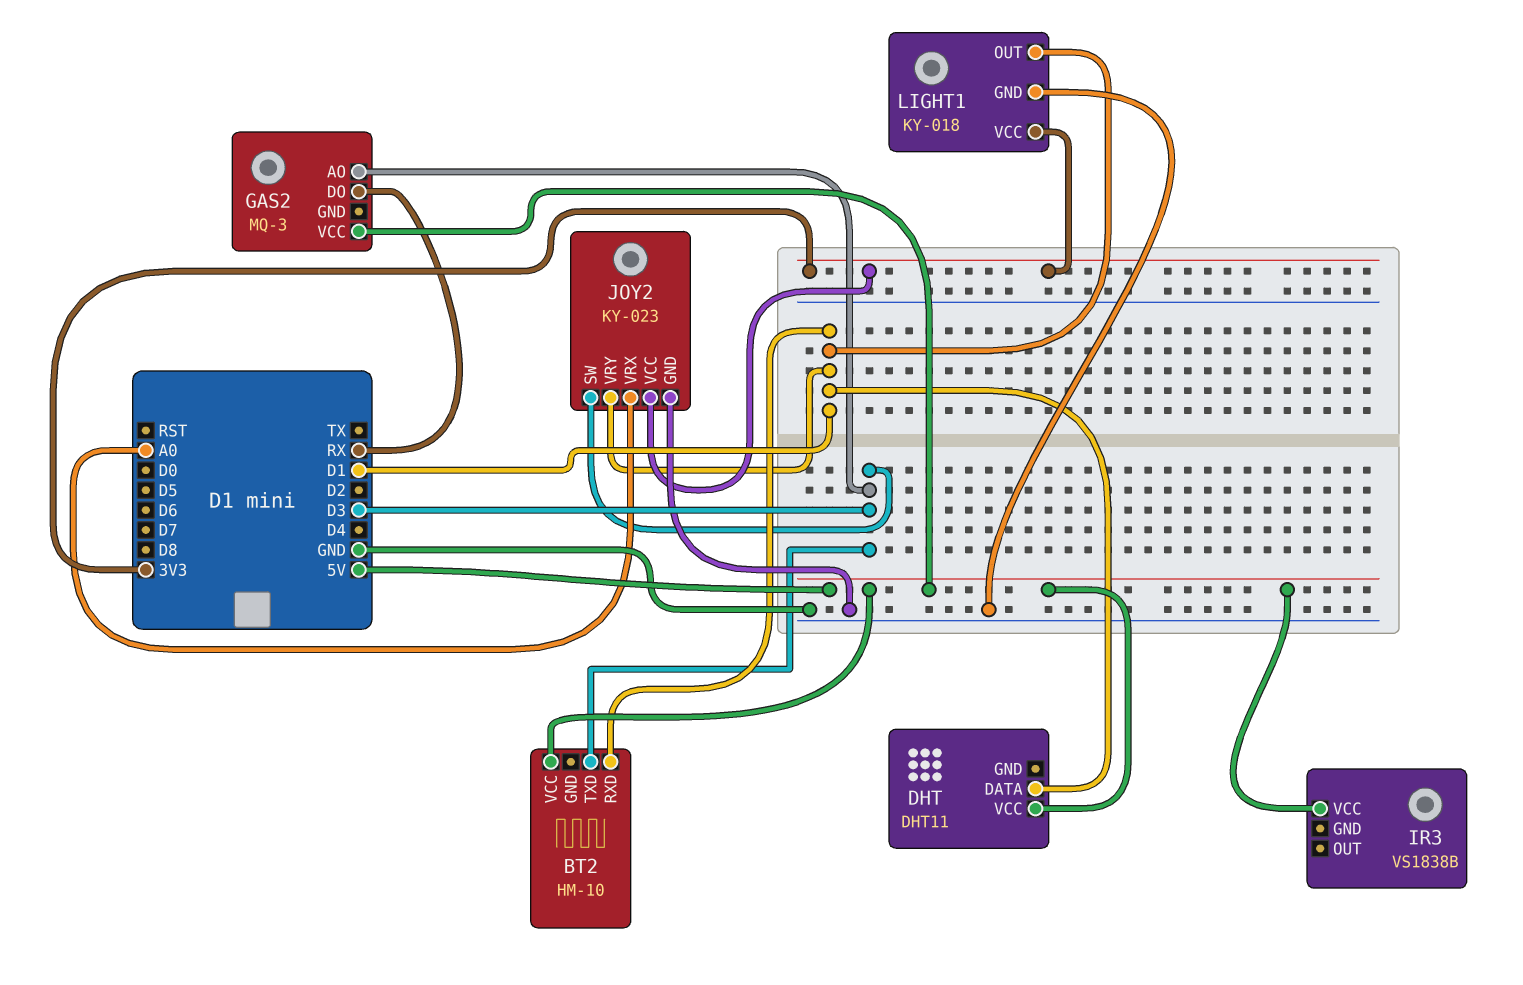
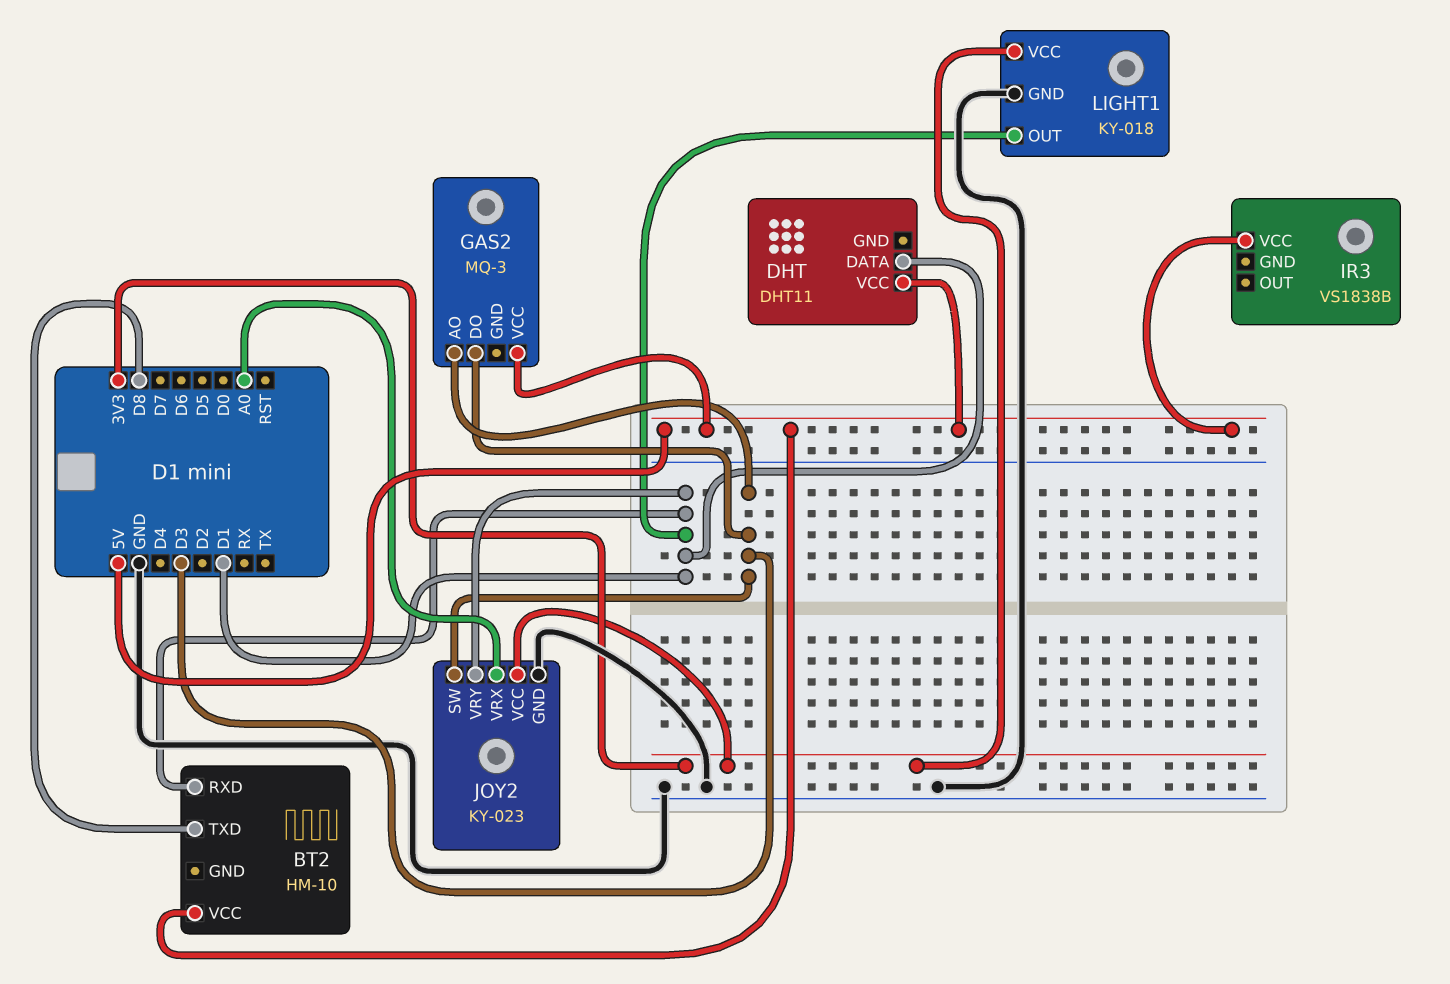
BT2 pin TXD: D3 -> D8
GAS2 pin DO: RX -> D3

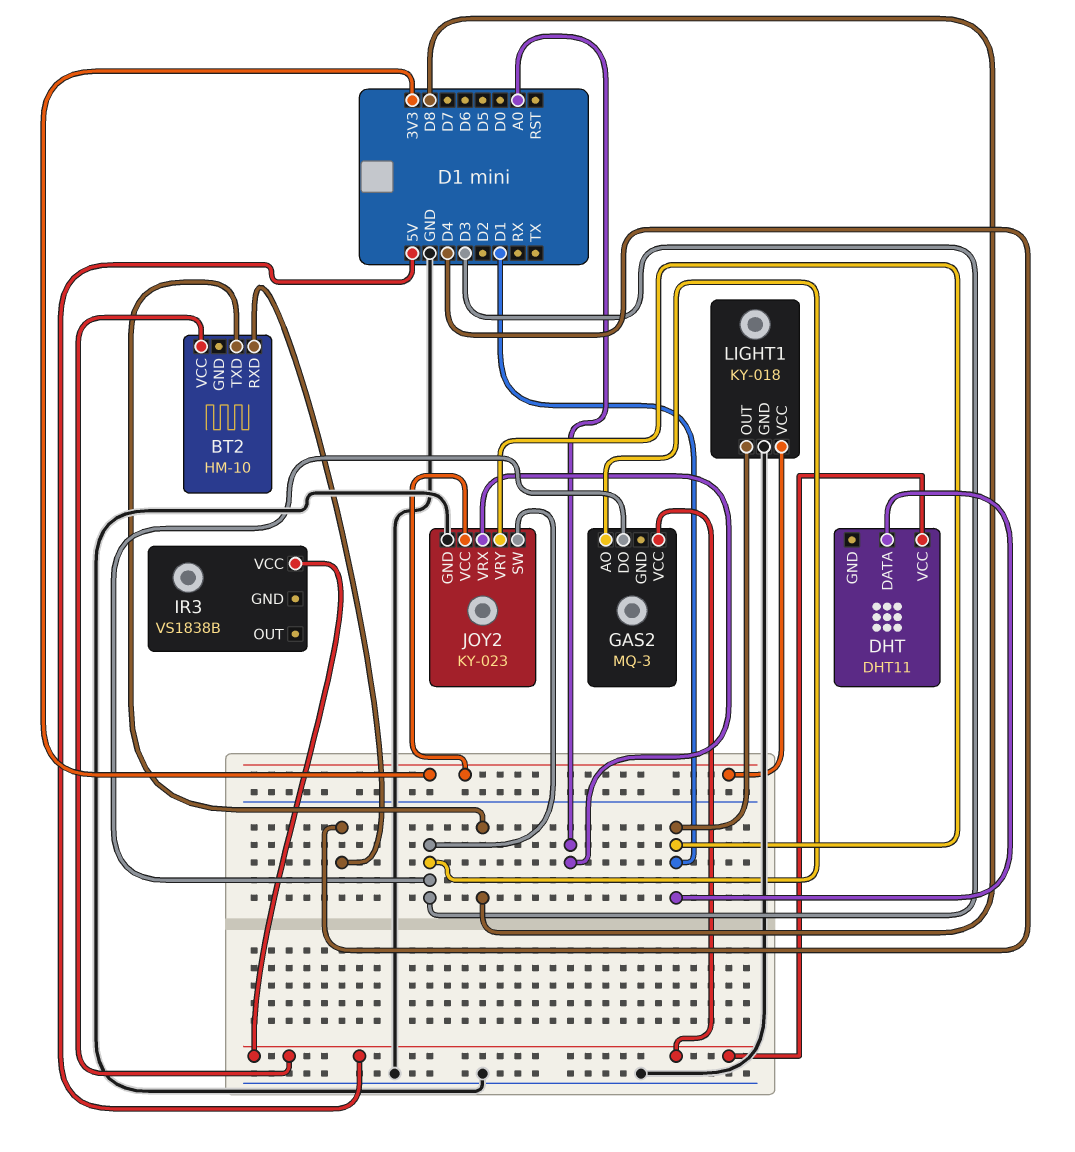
BT2 pin RXD: D1 -> D4

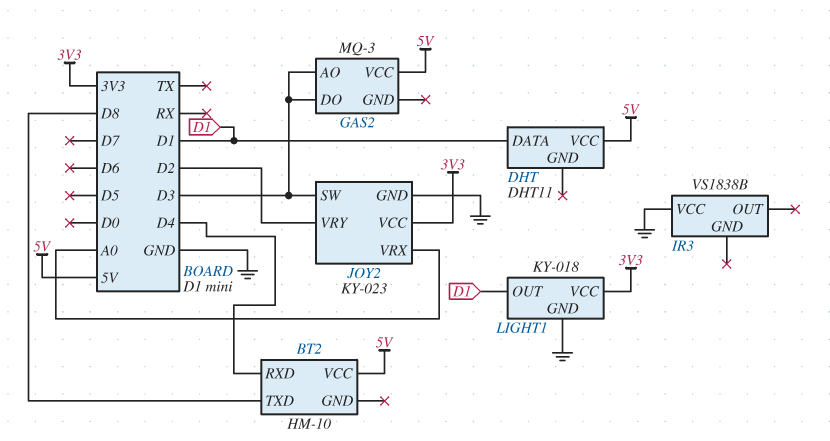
IR3 pin VCC: 5V -> GND
JOY2 pin VRY: D1 -> D2

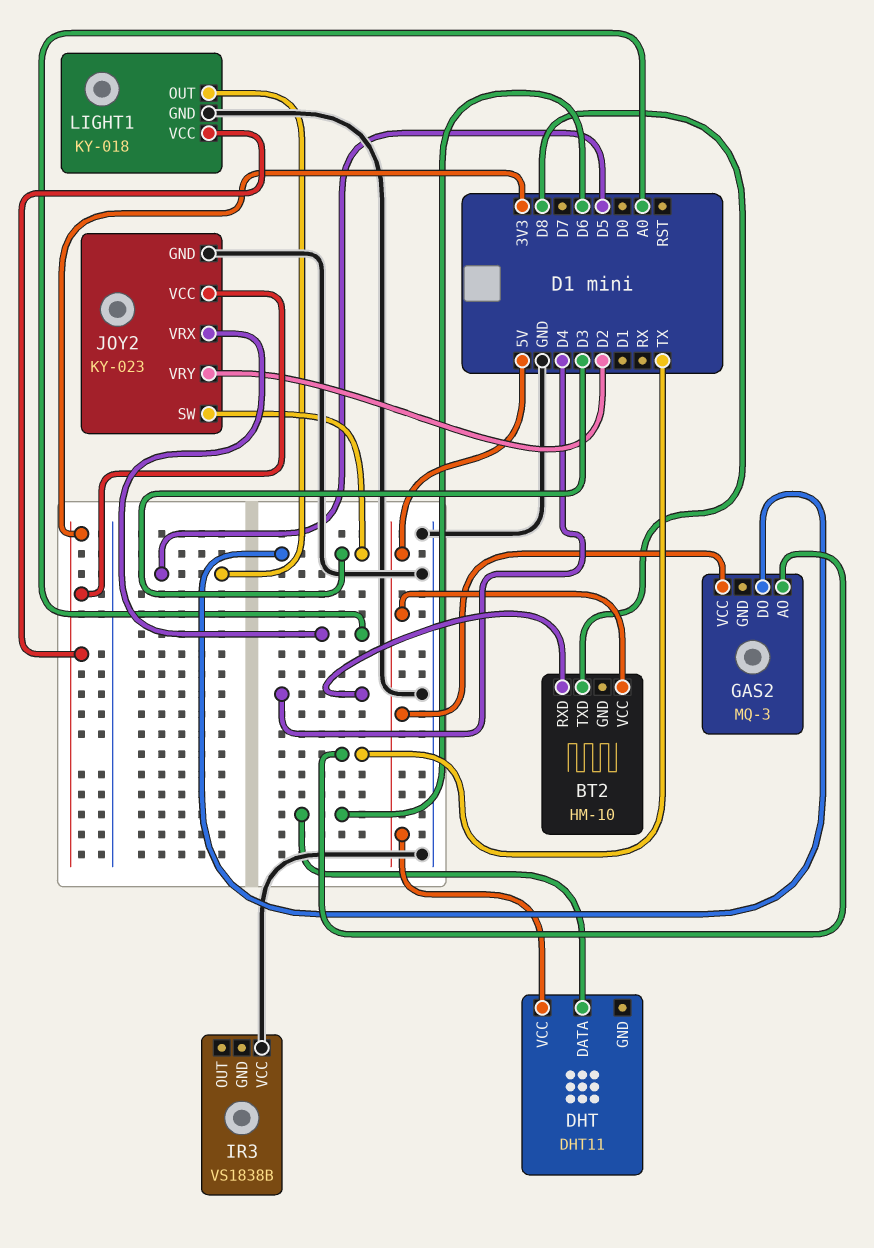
DHT pin DATA: D1 -> D6
GAS2 pin AO: D3 -> TX
LIGHT1 pin OUT: D1 -> D5

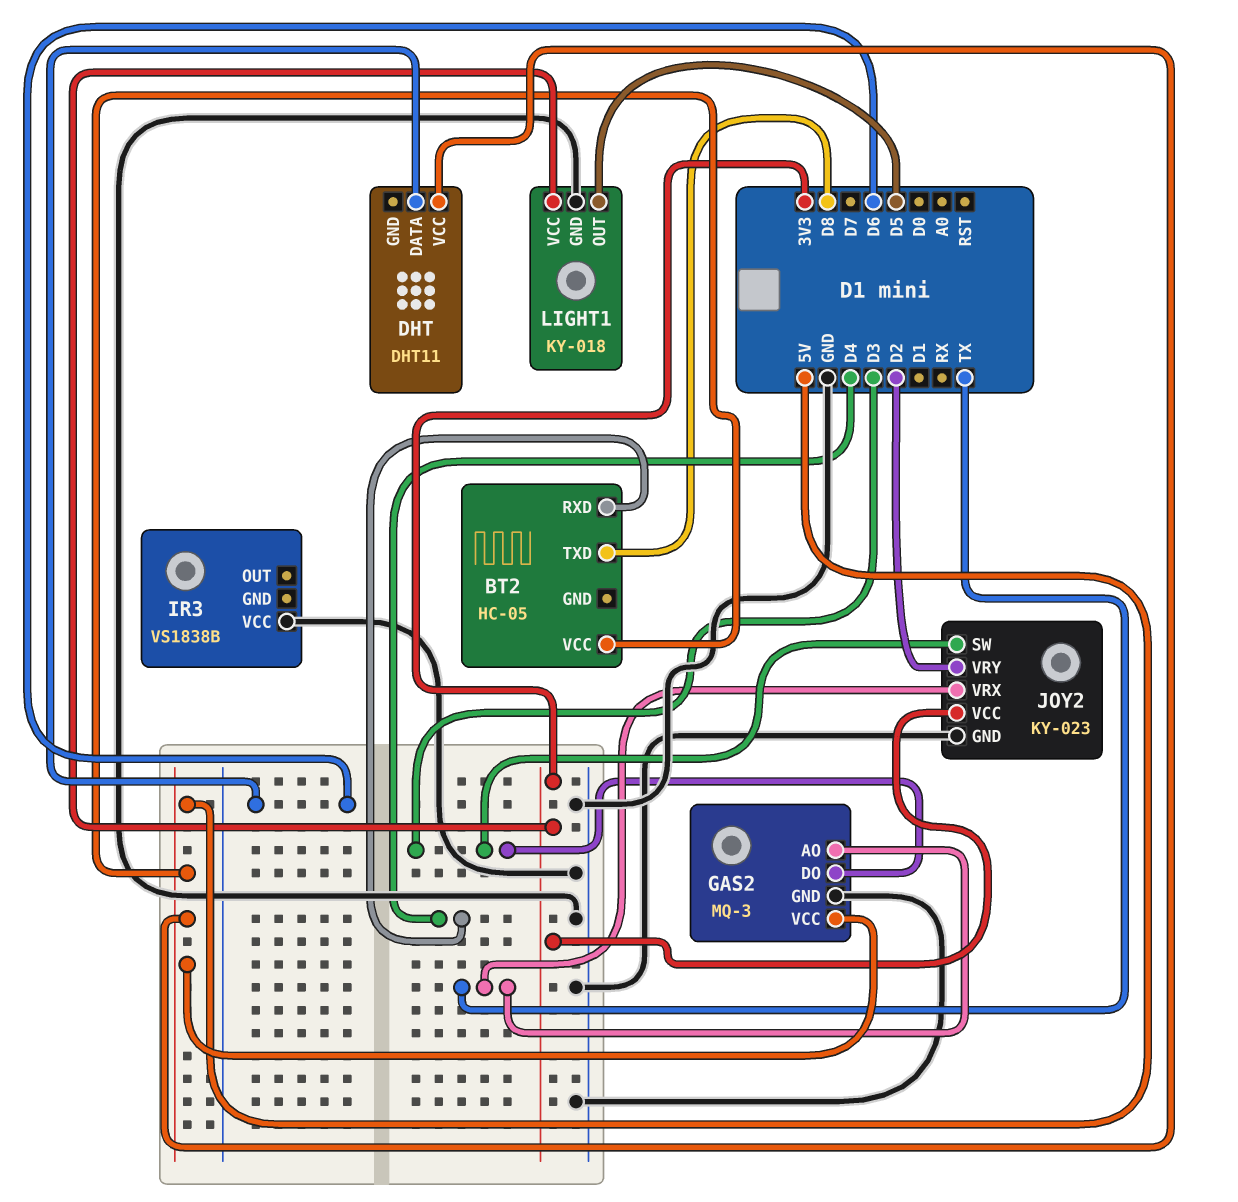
BT2: HM-10 -> HC-05
GAS2 pin GND: none -> GND
JOY2 pin VRX: A0 -> TX

